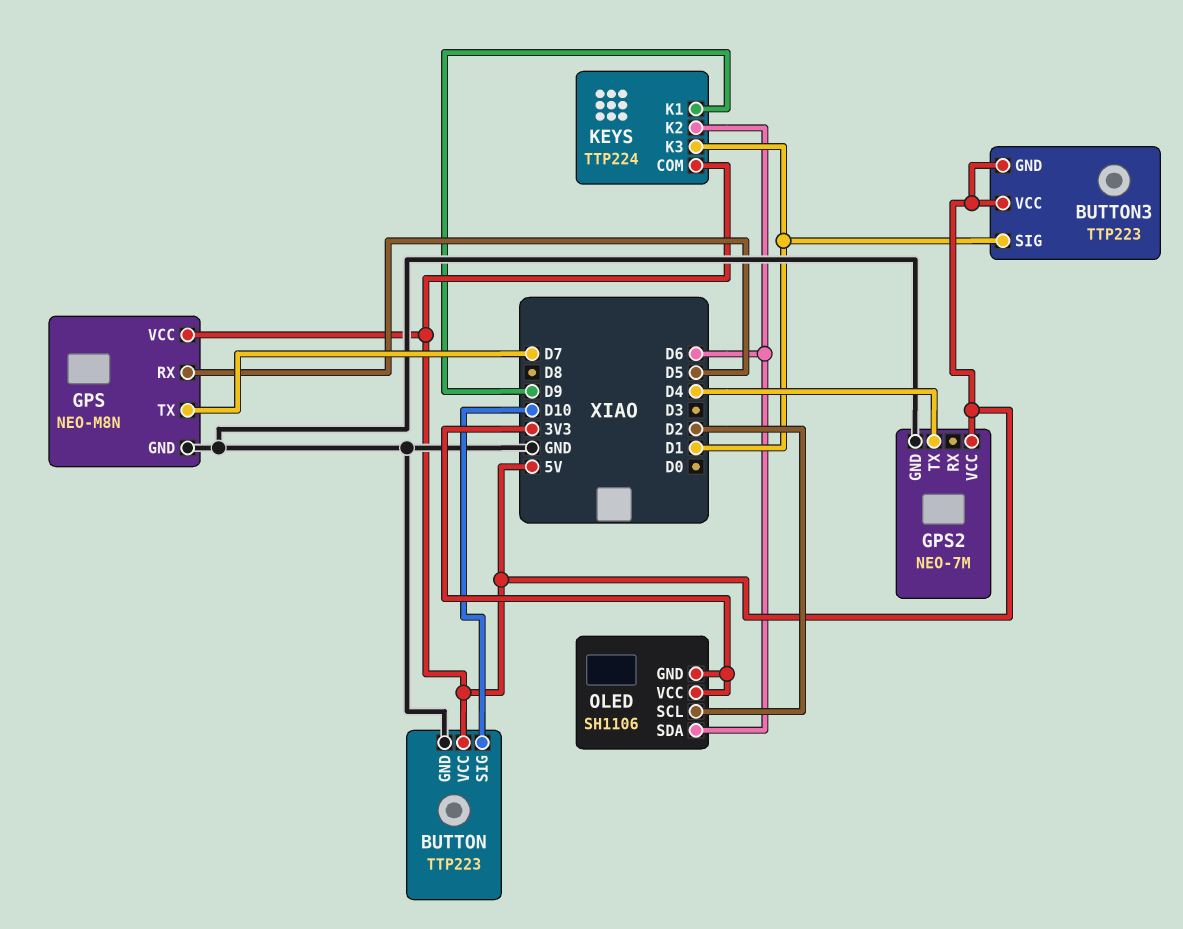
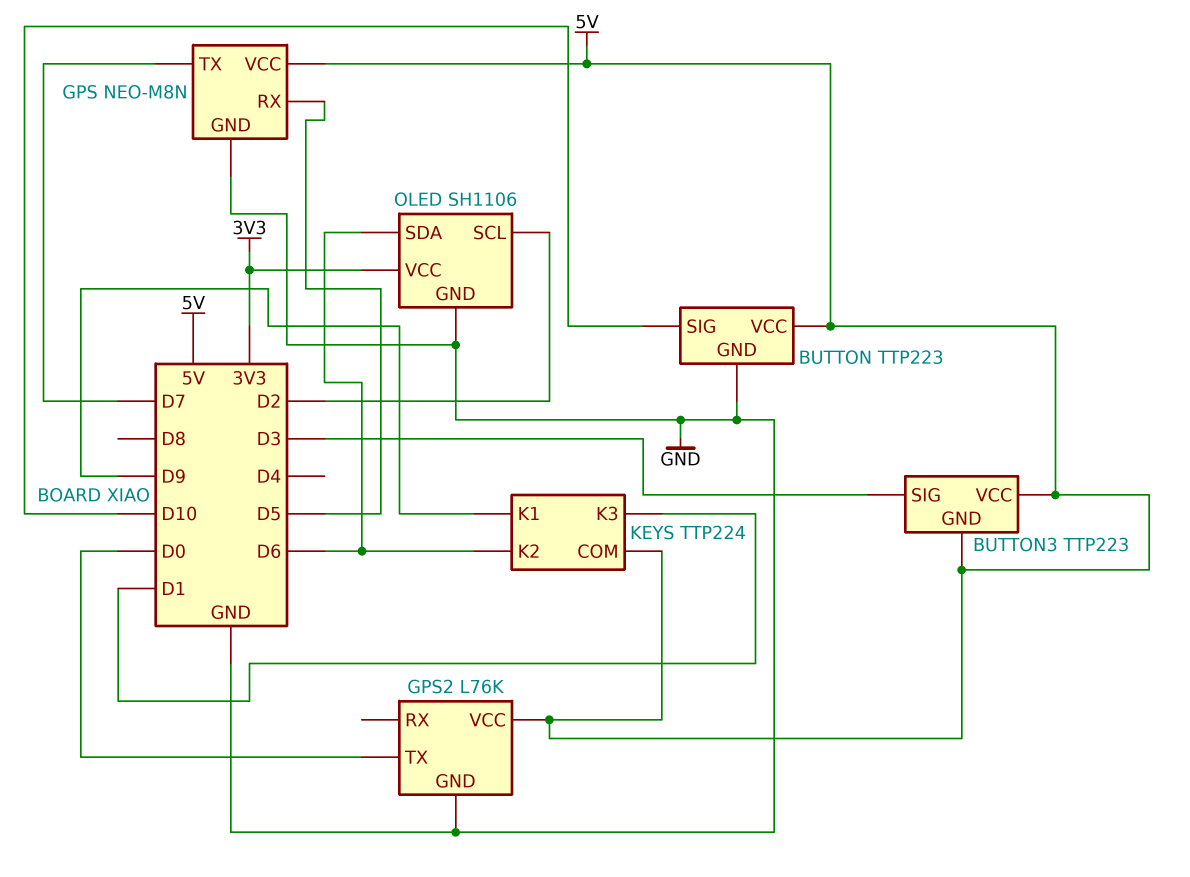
BUTTON3 pin SIG: D1 -> D3
GPS2: NEO-7M -> L76K
GPS2 pin TX: D4 -> D0
OLED pin GND: 3V3 -> GND

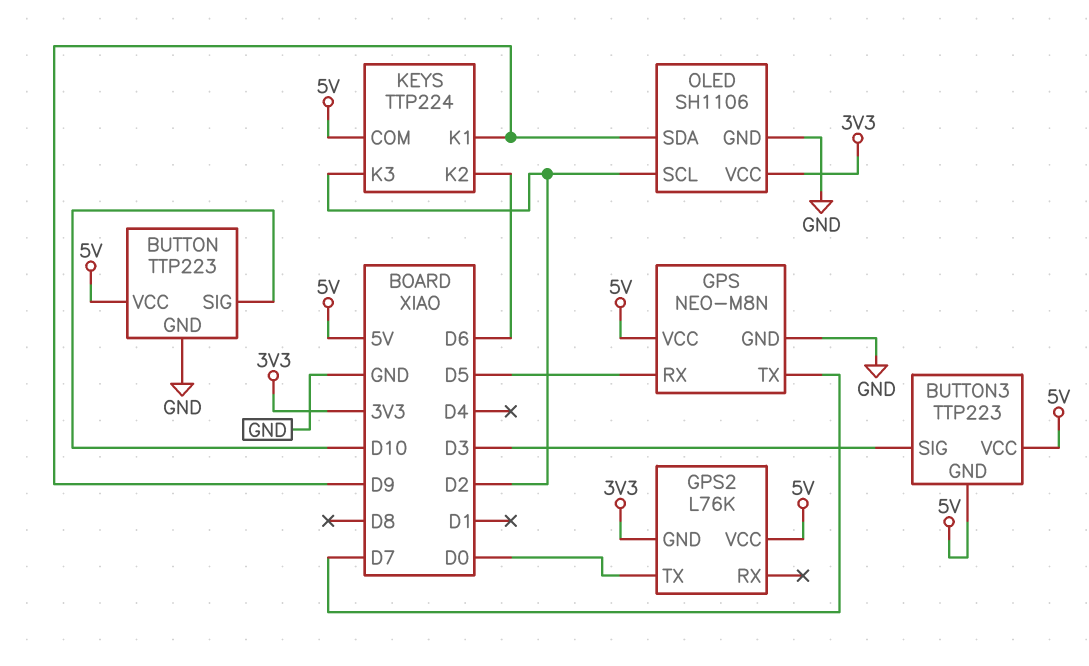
GPS2 pin GND: GND -> 3V3
KEYS pin K3: D1 -> D2
OLED pin SDA: D6 -> D9

